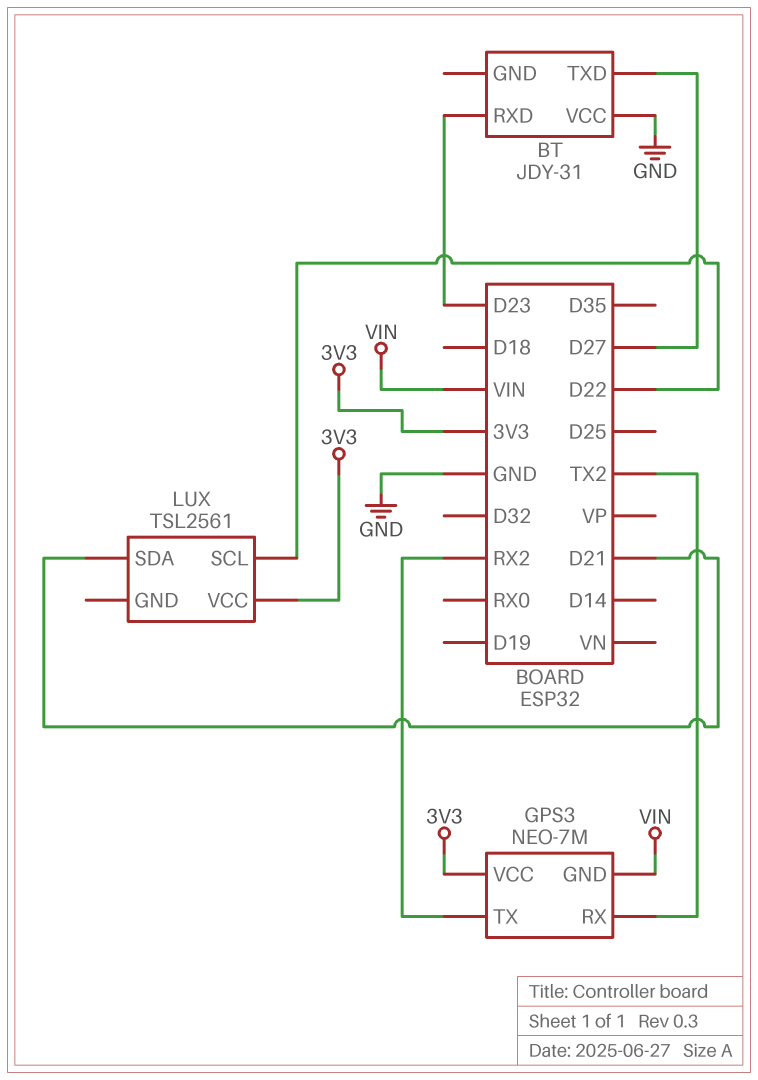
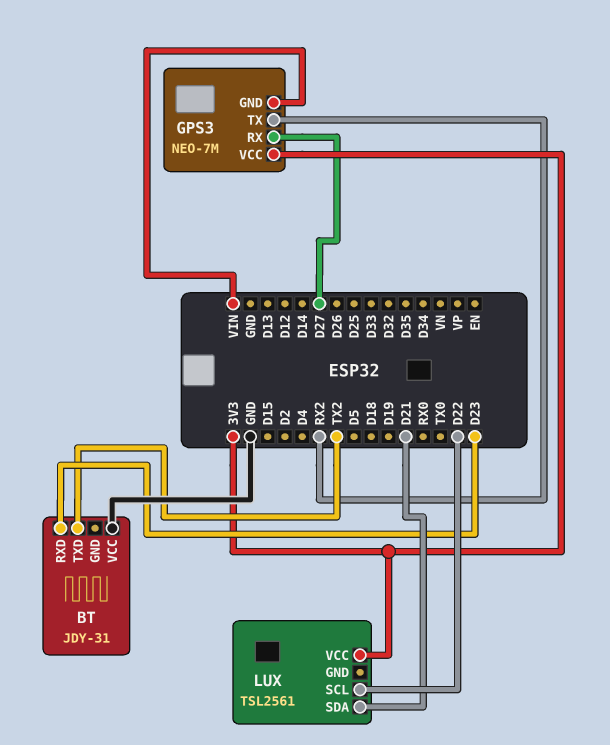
BT pin TXD: D27 -> TX2
GPS3 pin RX: TX2 -> D27

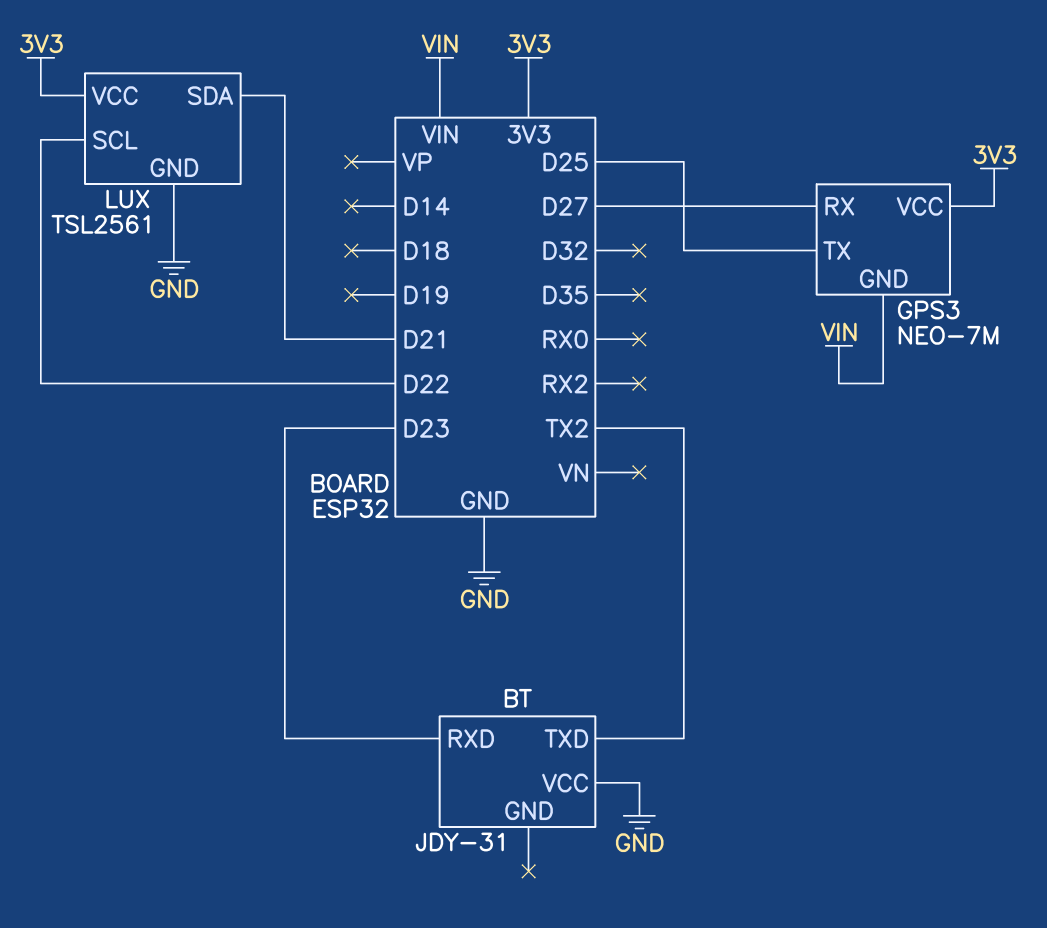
GPS3 pin TX: RX2 -> D25
LUX pin GND: none -> GND

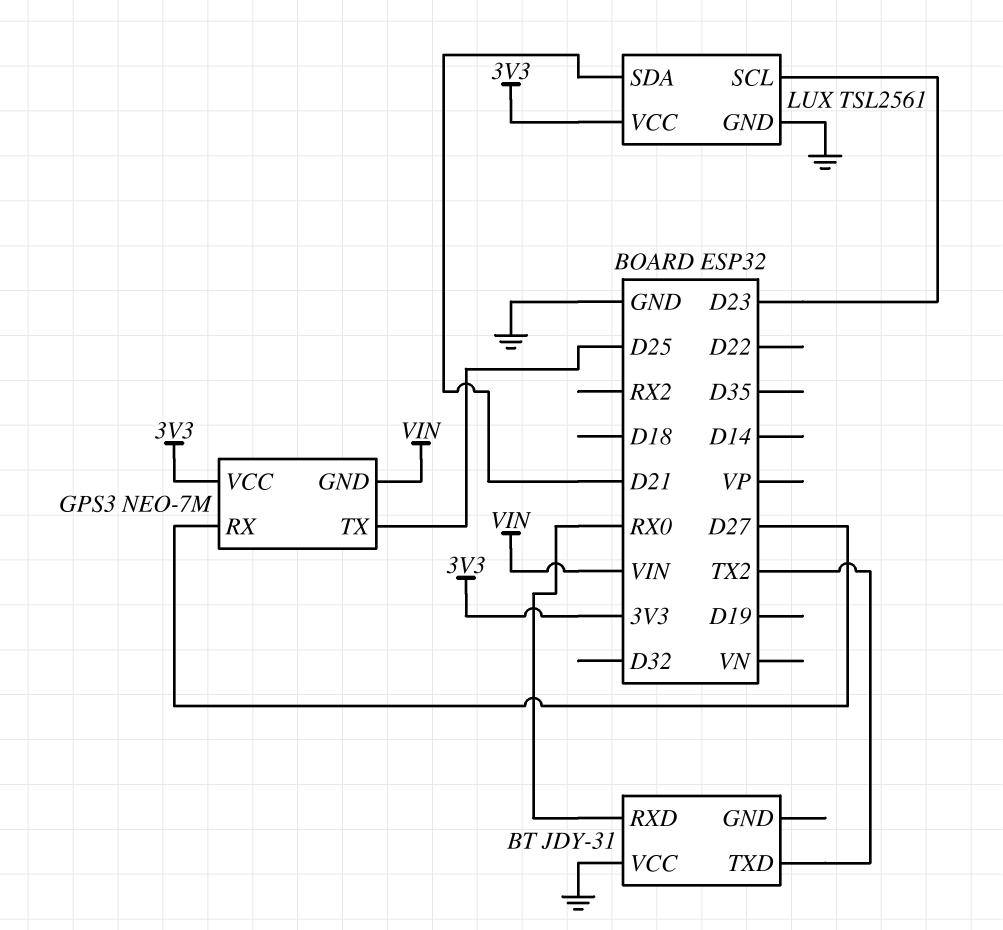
BT pin RXD: D23 -> RX0
LUX pin SCL: D22 -> D23

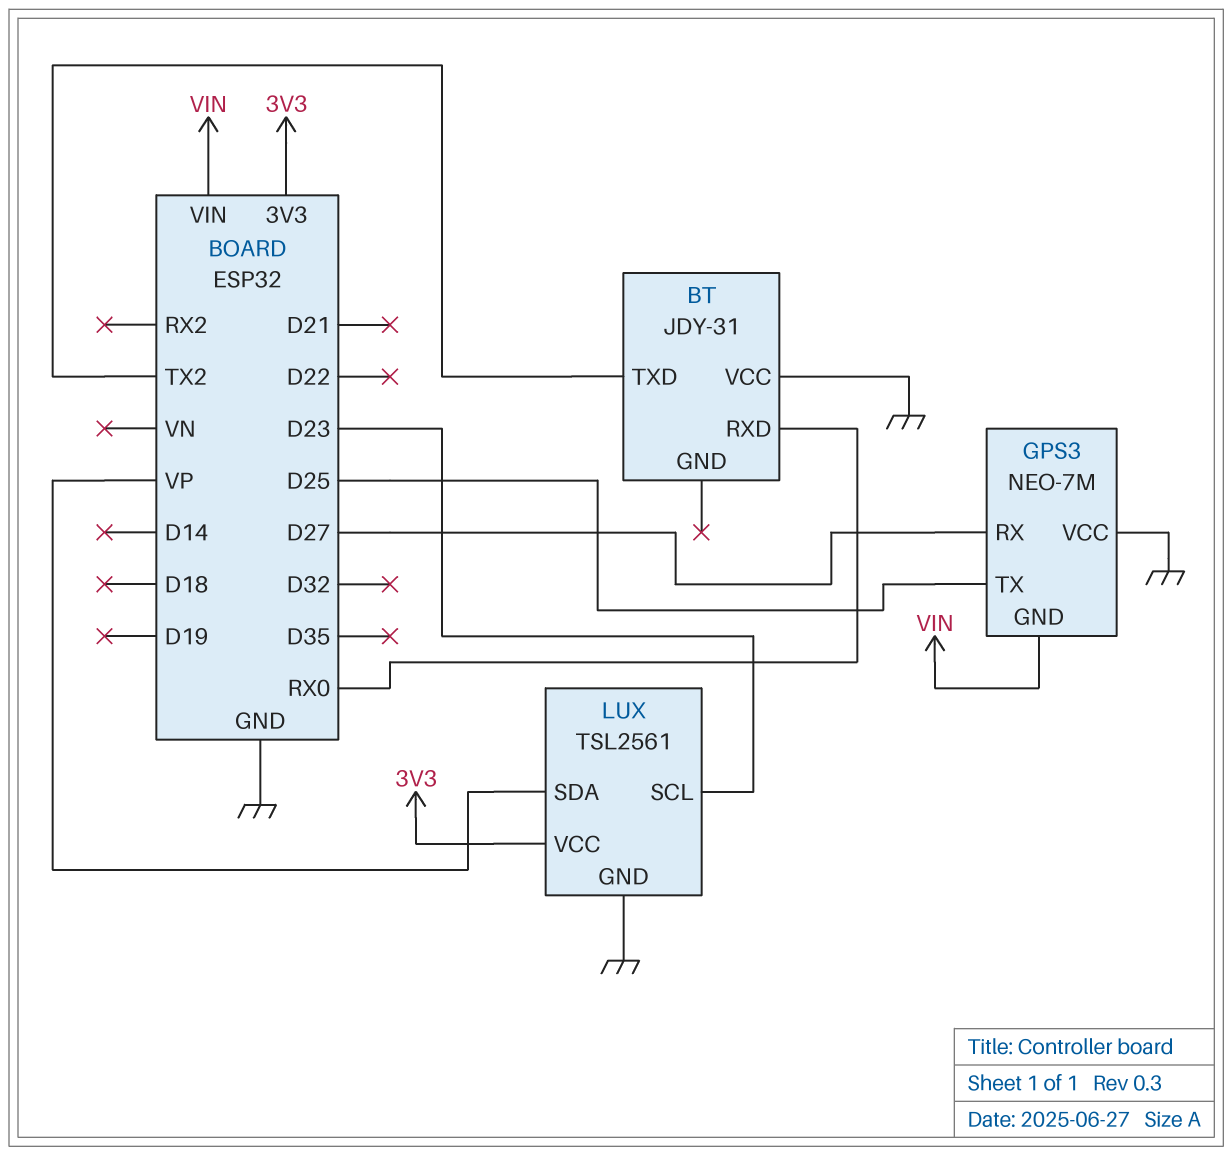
GPS3 pin VCC: 3V3 -> GND
LUX pin SDA: D21 -> VP

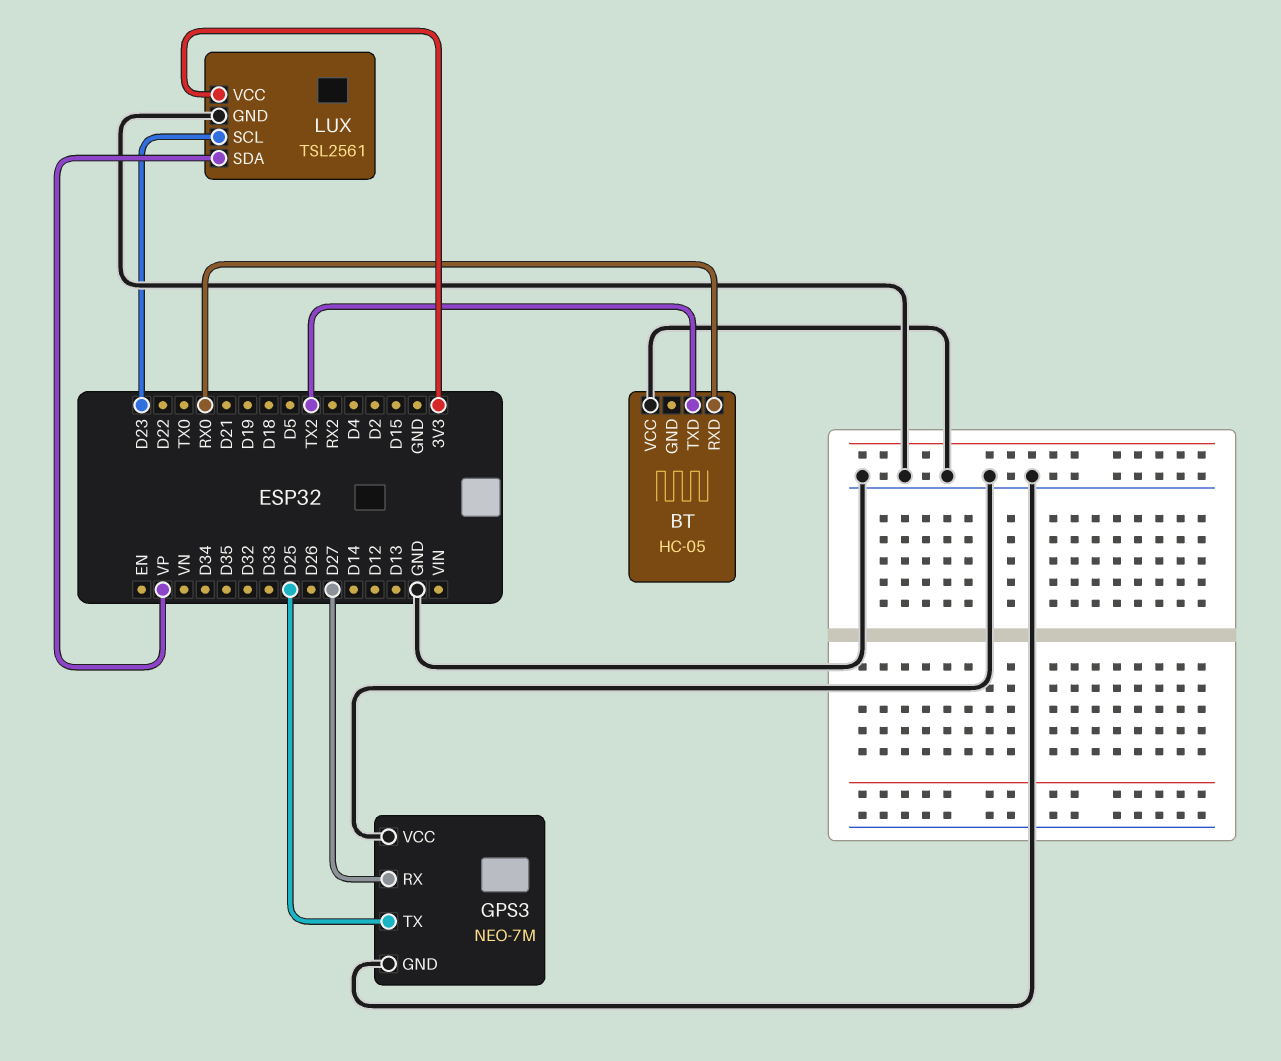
BT: JDY-31 -> HC-05
GPS3 pin GND: VIN -> GND

